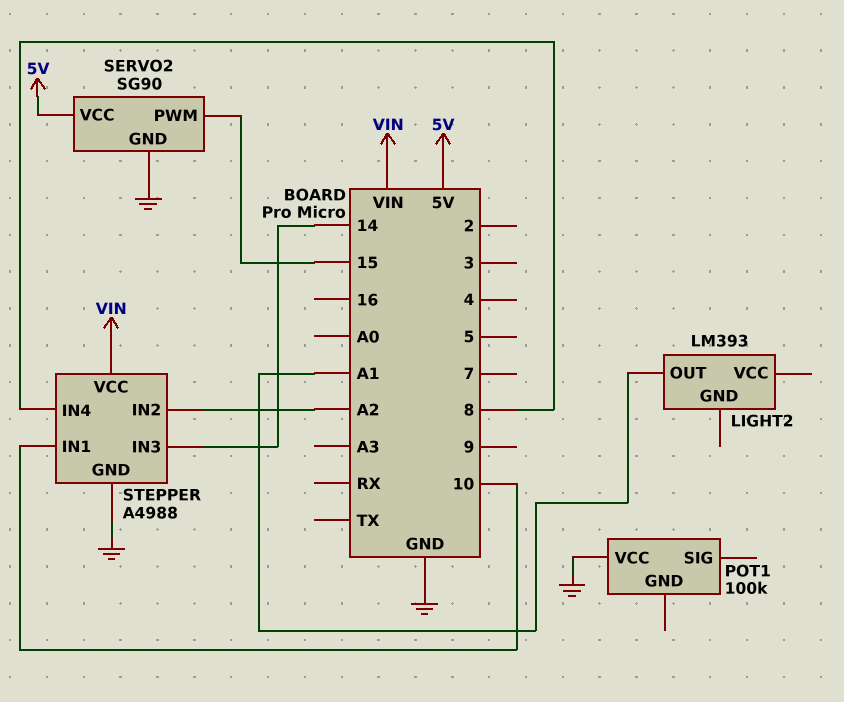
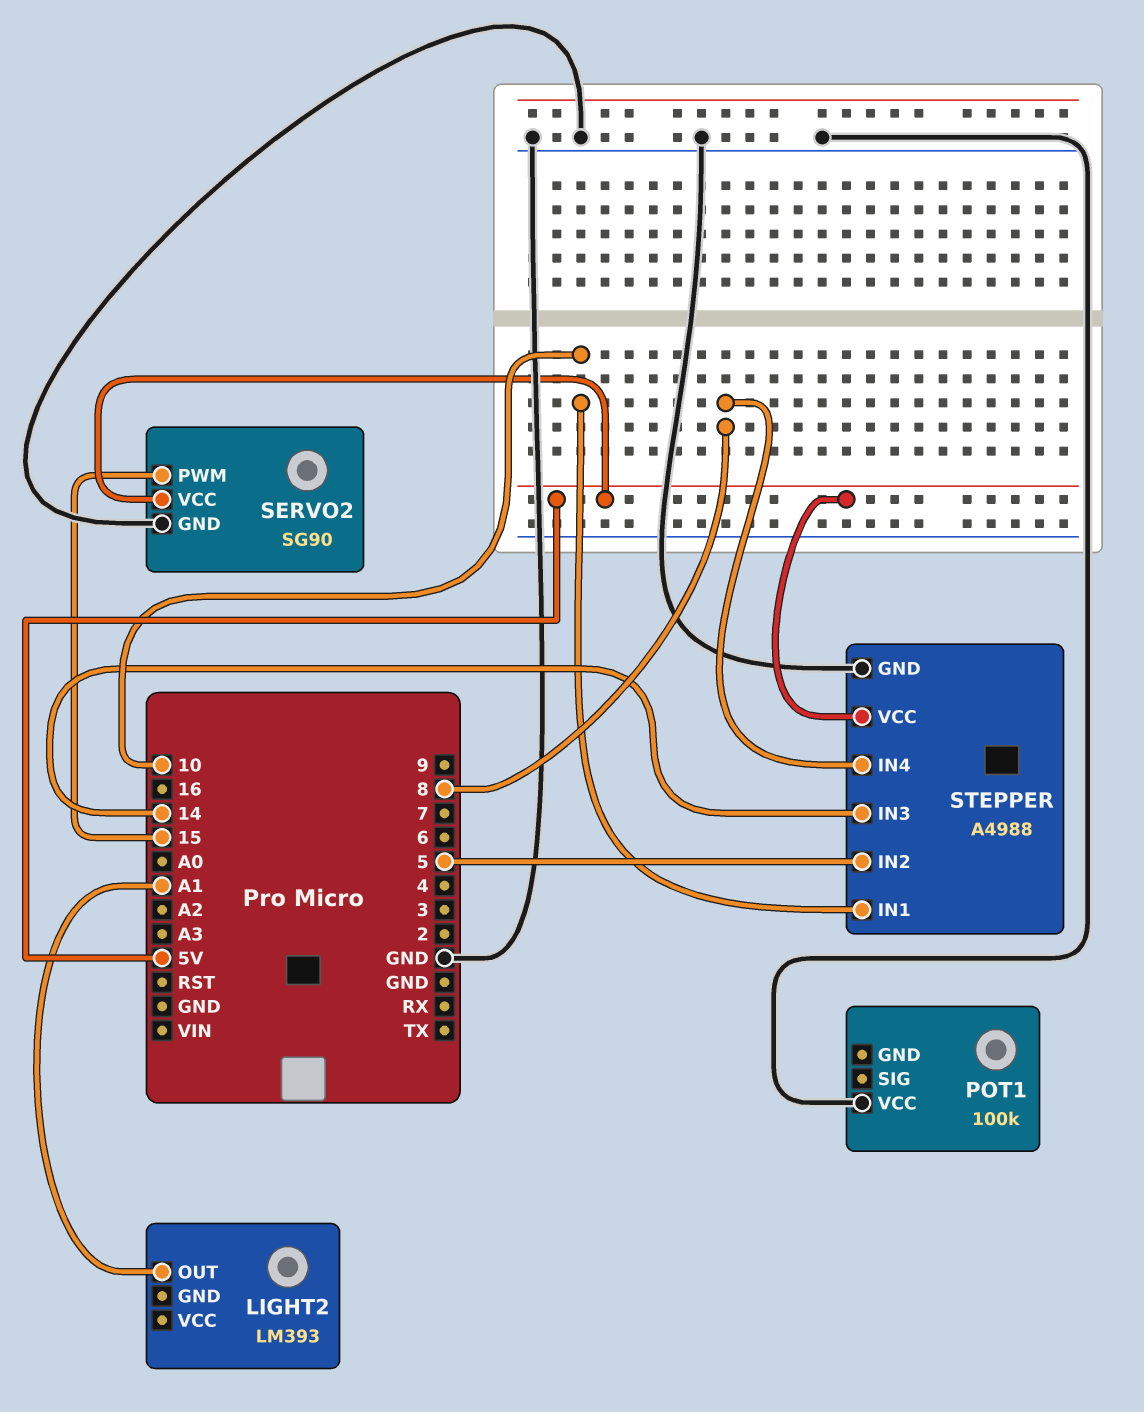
STEPPER pin IN2: A2 -> 5
STEPPER pin VCC: VIN -> 5V

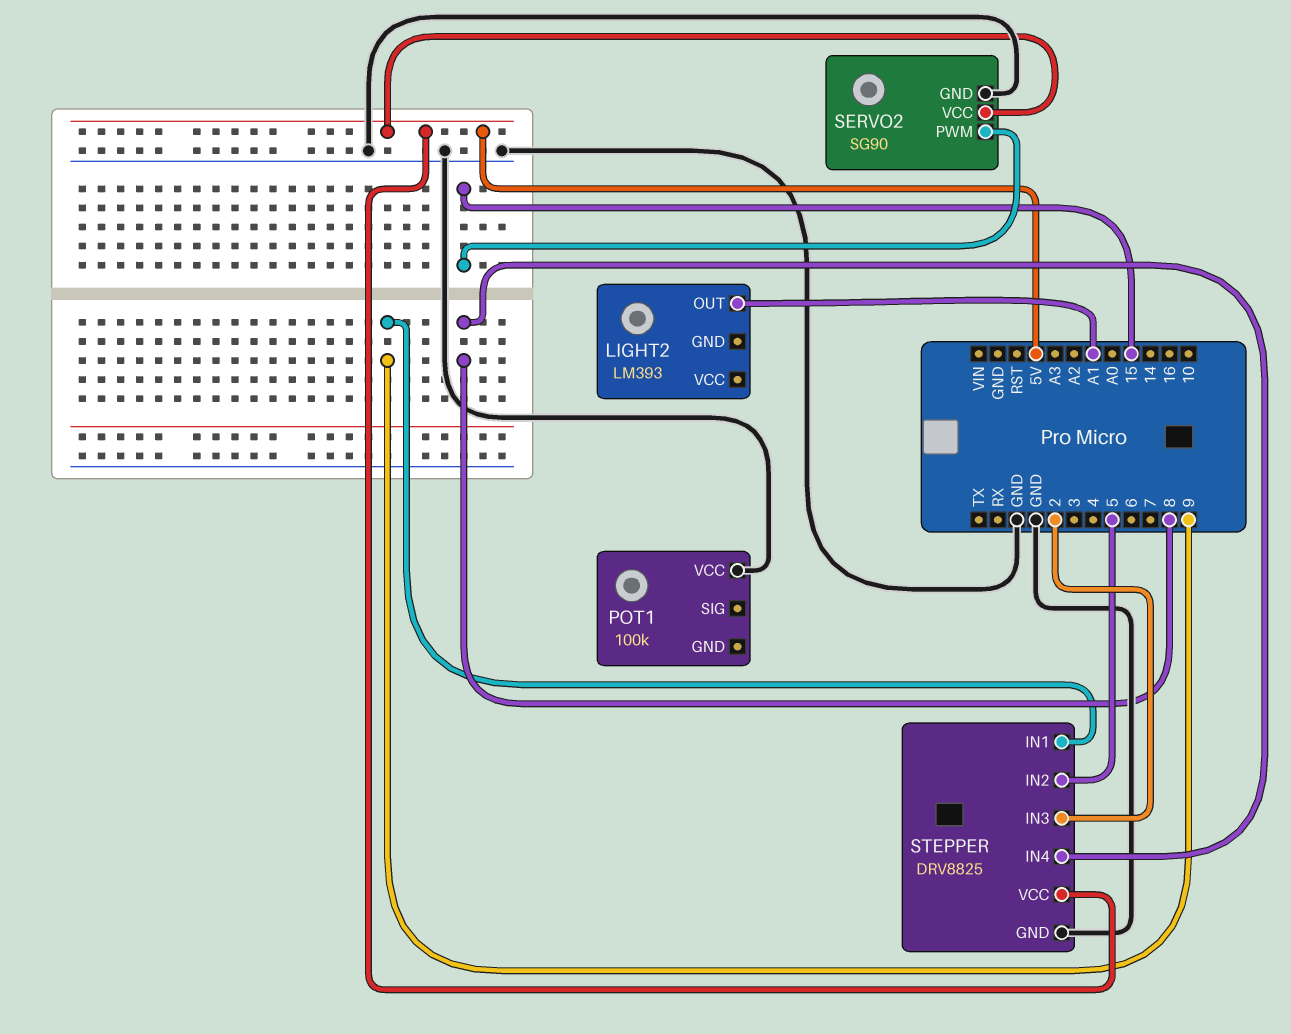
STEPPER: A4988 -> DRV8825
STEPPER pin IN1: 10 -> 9
STEPPER pin IN3: 14 -> 2

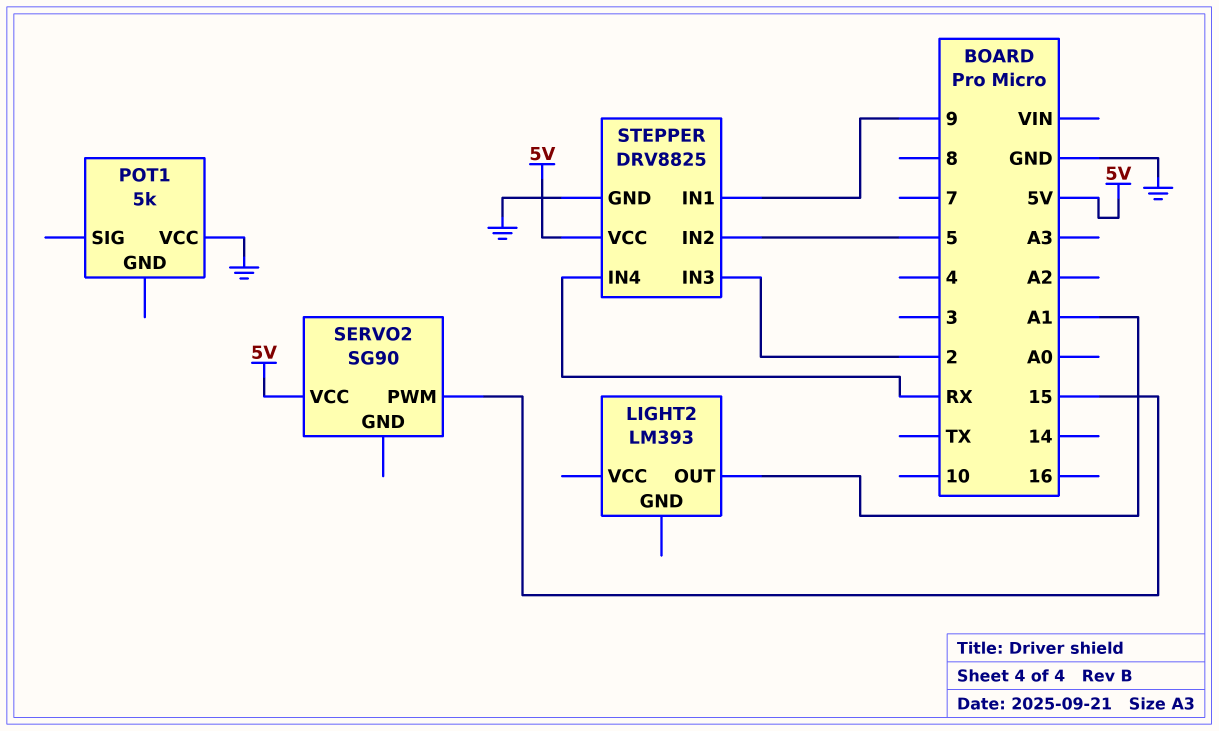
POT1: 100k -> 5k
SERVO2 pin GND: GND -> none
STEPPER pin IN4: 8 -> RX

